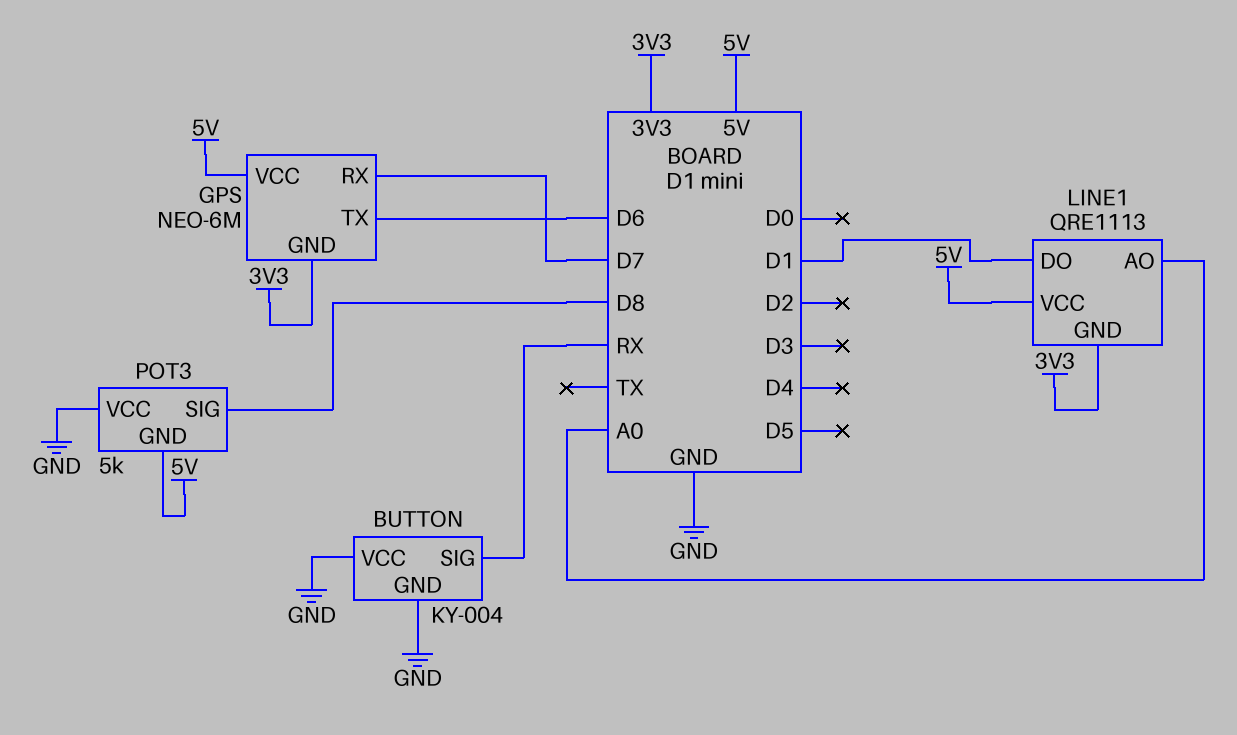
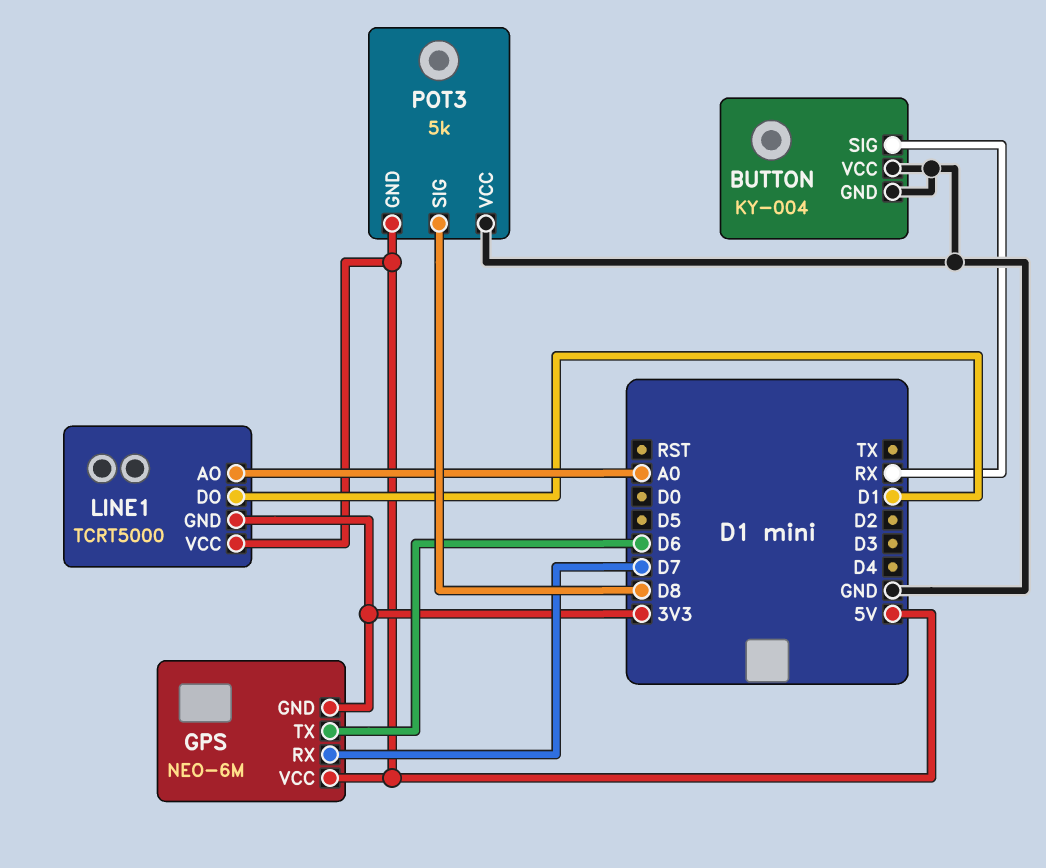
LINE1: QRE1113 -> TCRT5000

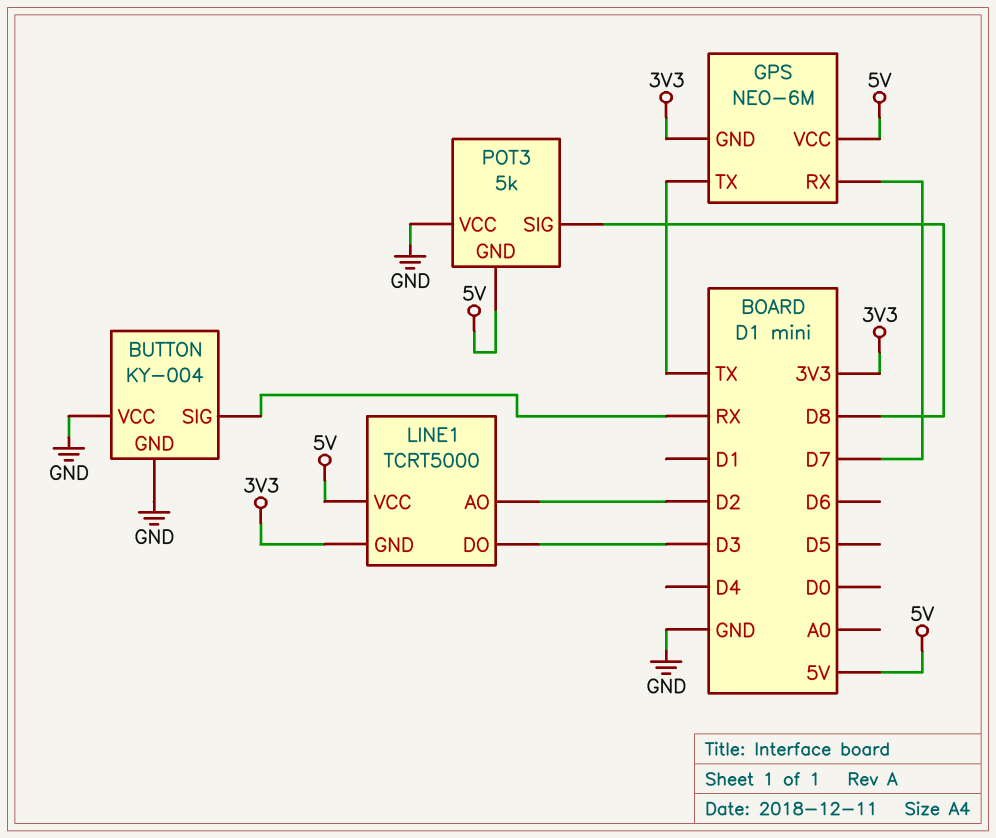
GPS pin TX: D6 -> TX
LINE1 pin AO: A0 -> D2
LINE1 pin DO: D1 -> D3

